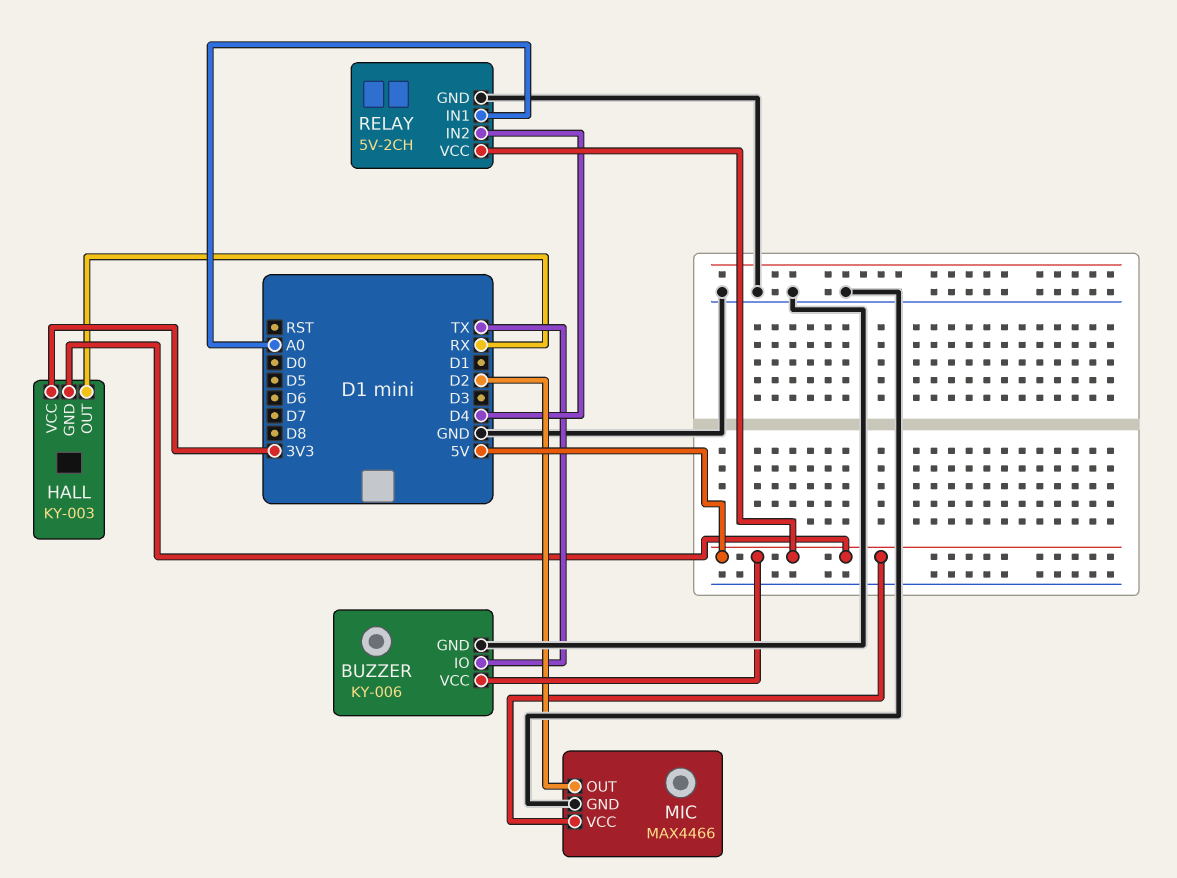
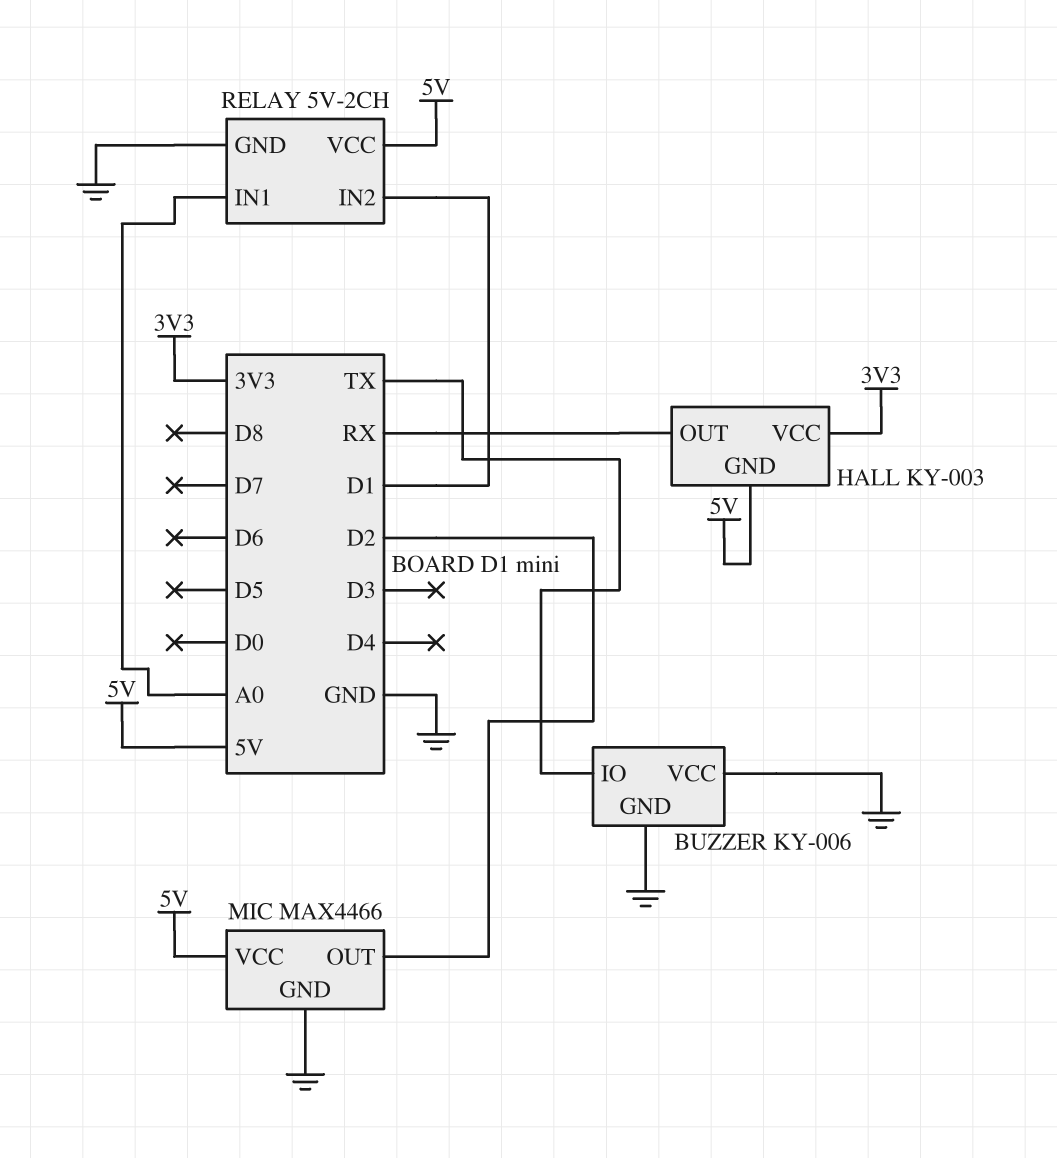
BUZZER pin VCC: 5V -> GND
RELAY pin IN2: D4 -> D1

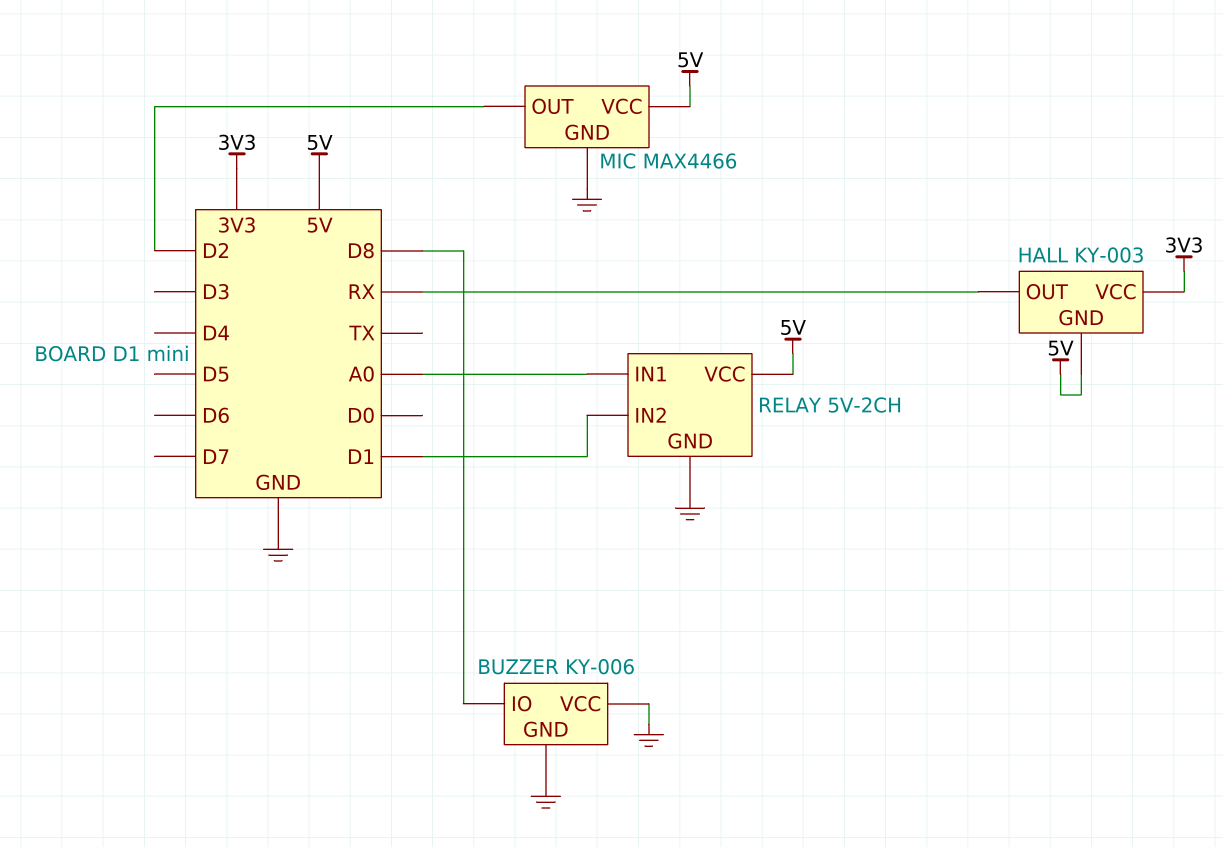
BUZZER pin IO: TX -> D8

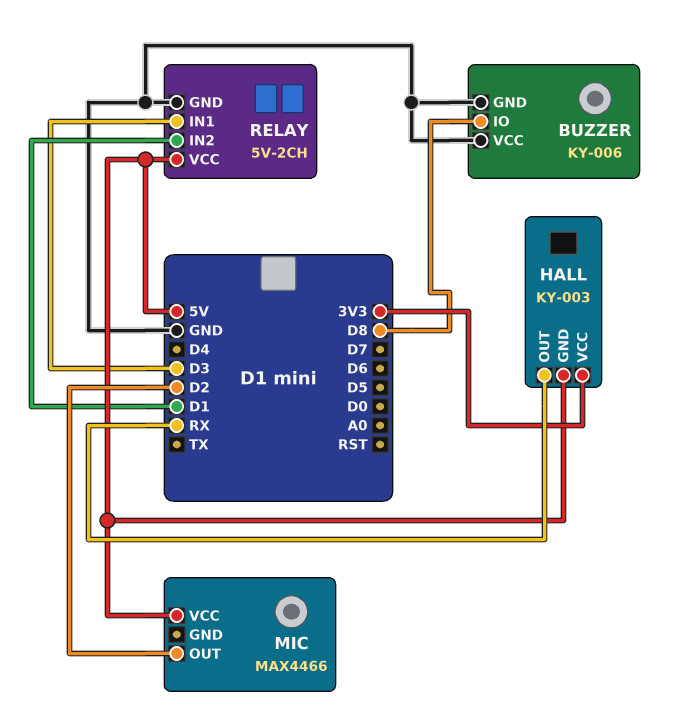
MIC pin GND: GND -> none
RELAY pin IN1: A0 -> D3

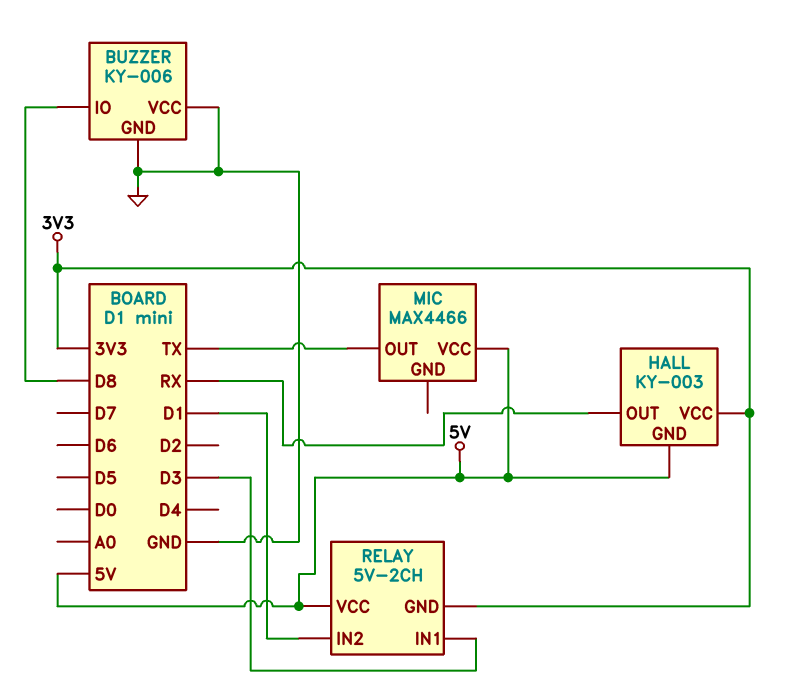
MIC pin OUT: D2 -> TX
RELAY pin GND: GND -> 3V3

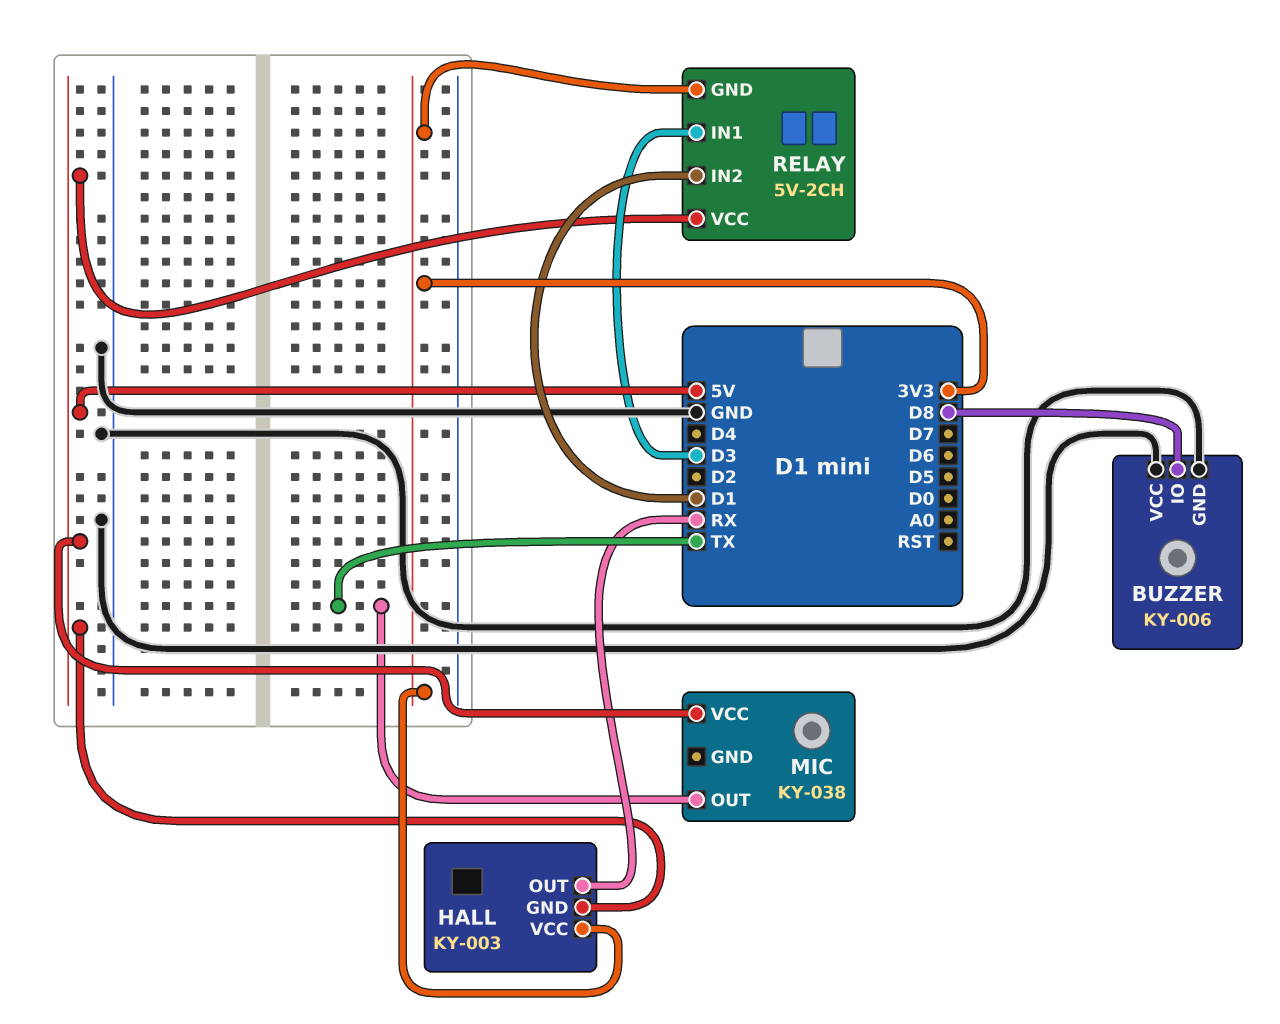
MIC: MAX4466 -> KY-038

